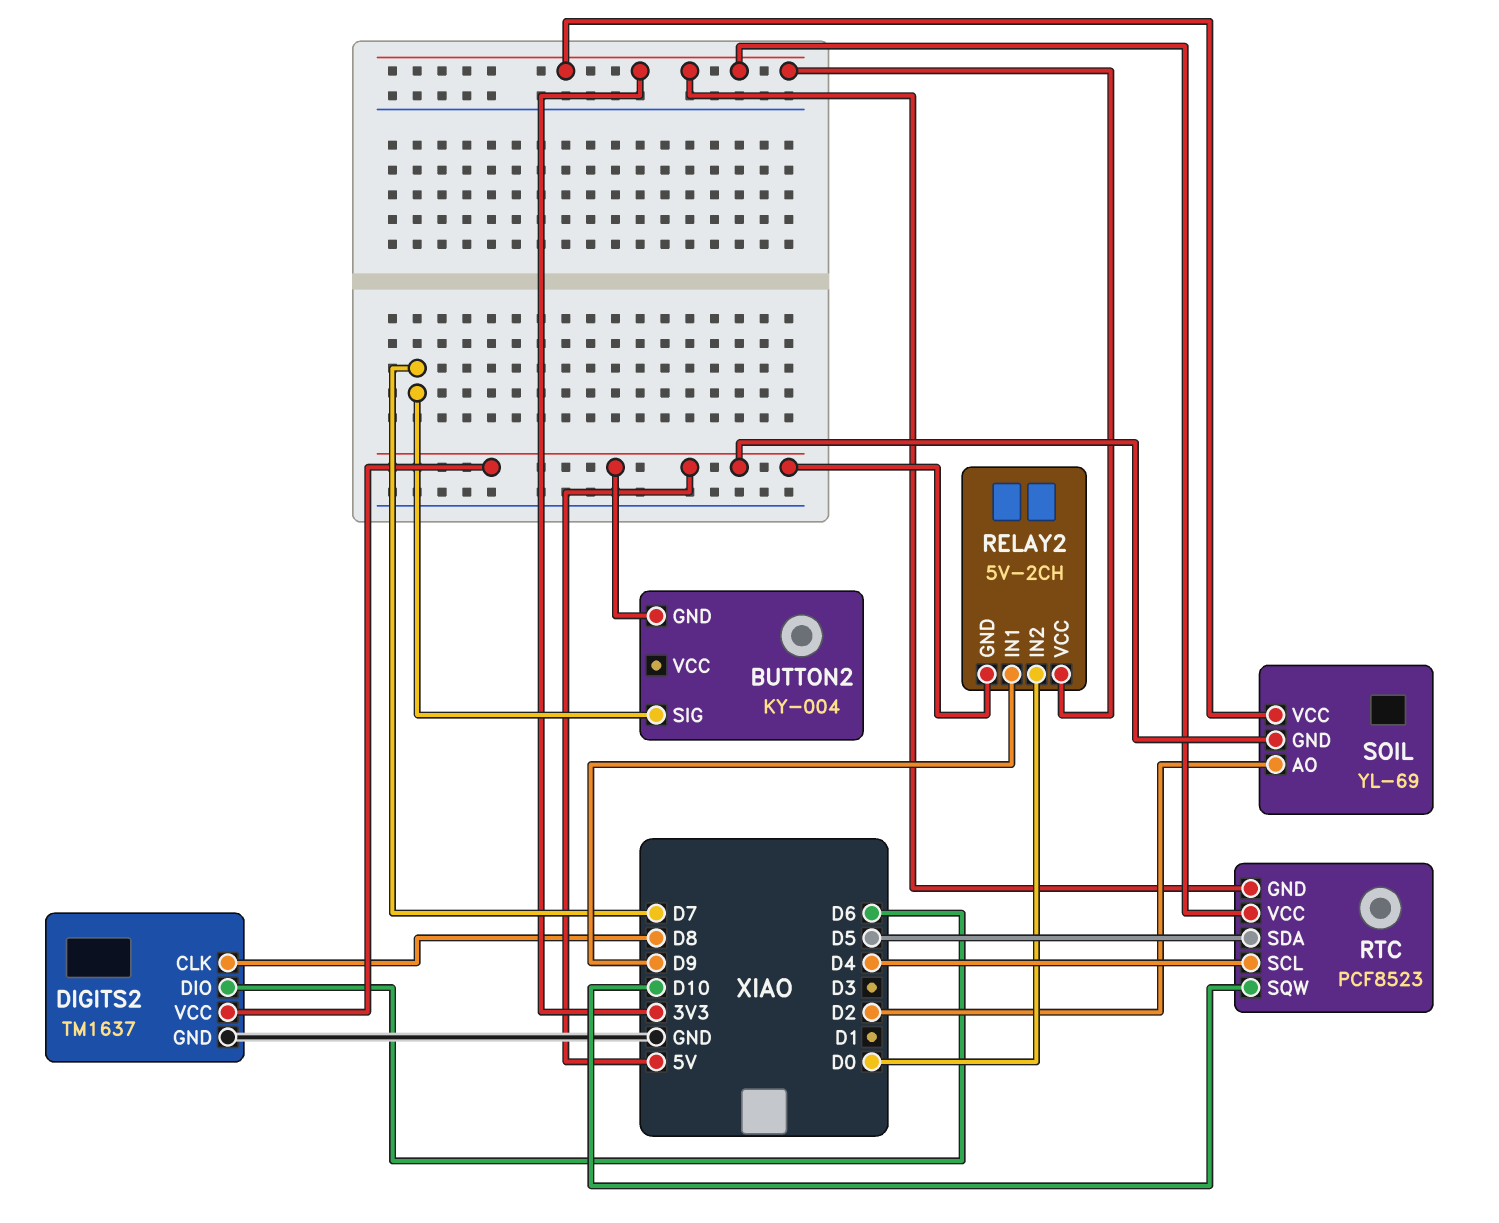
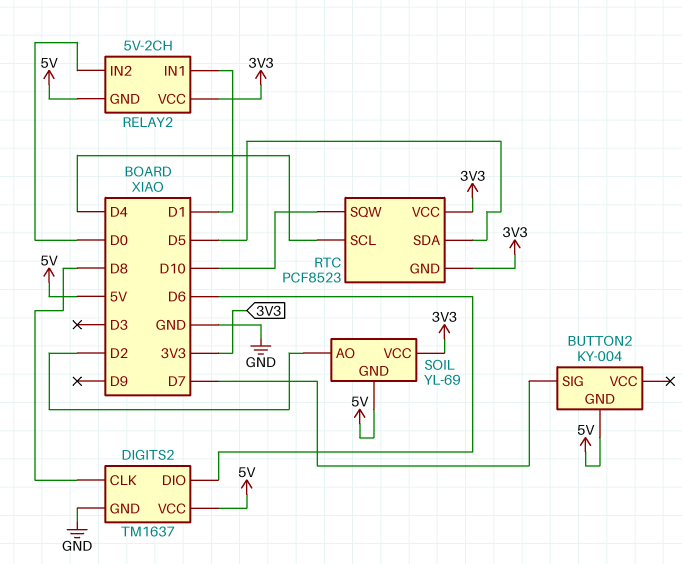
RELAY2 pin IN1: D9 -> D1

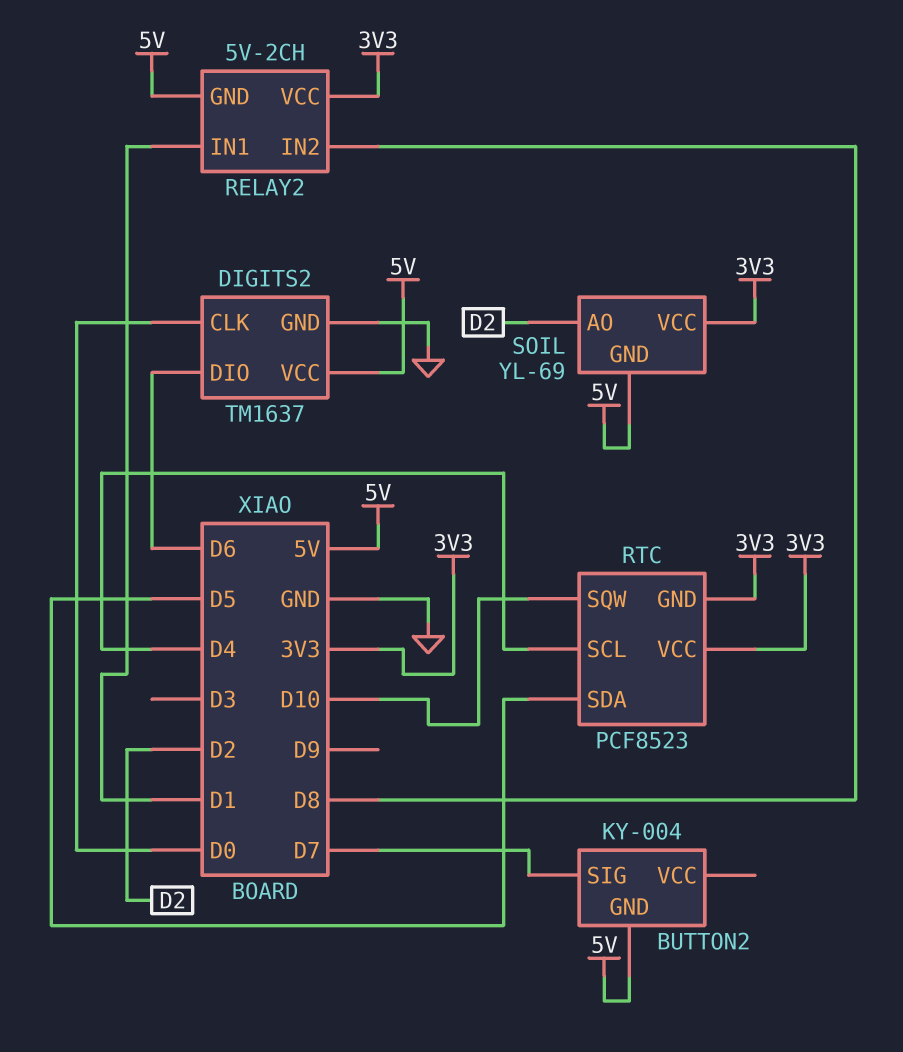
DIGITS2 pin CLK: D8 -> D0
RELAY2 pin IN2: D0 -> D8

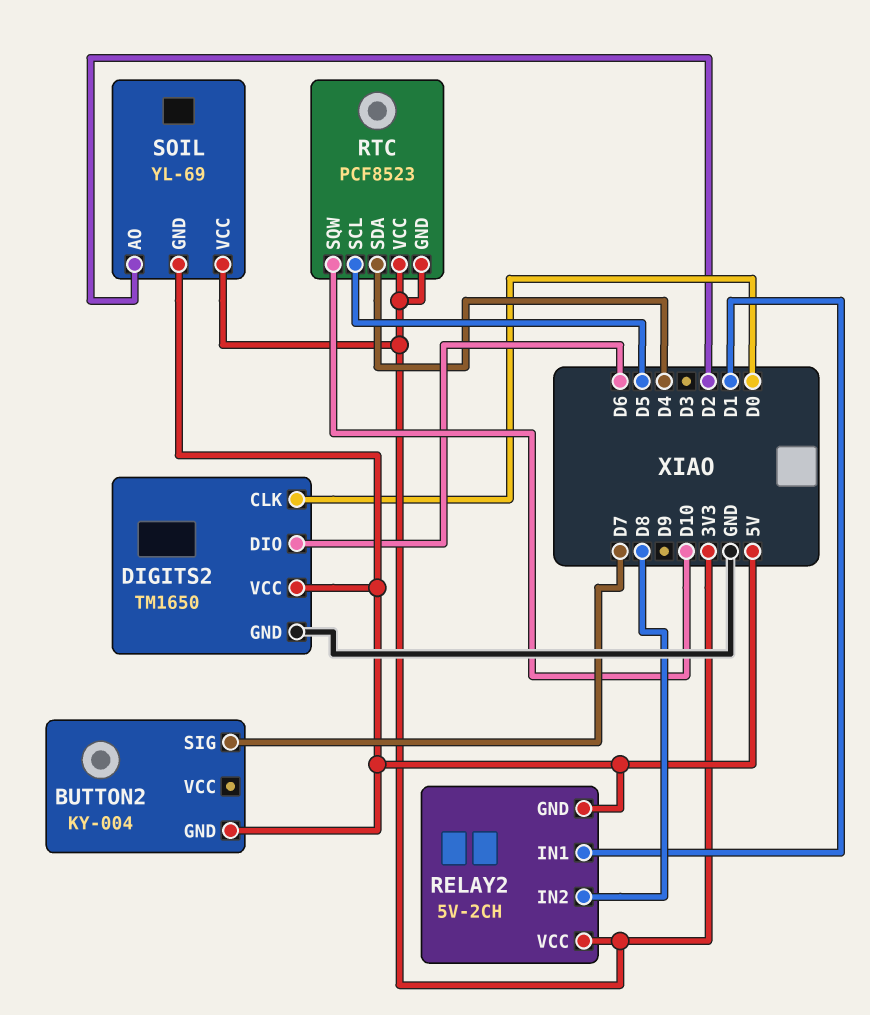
DIGITS2: TM1637 -> TM1650
RTC pin SCL: D4 -> D5
RTC pin SDA: D5 -> D4

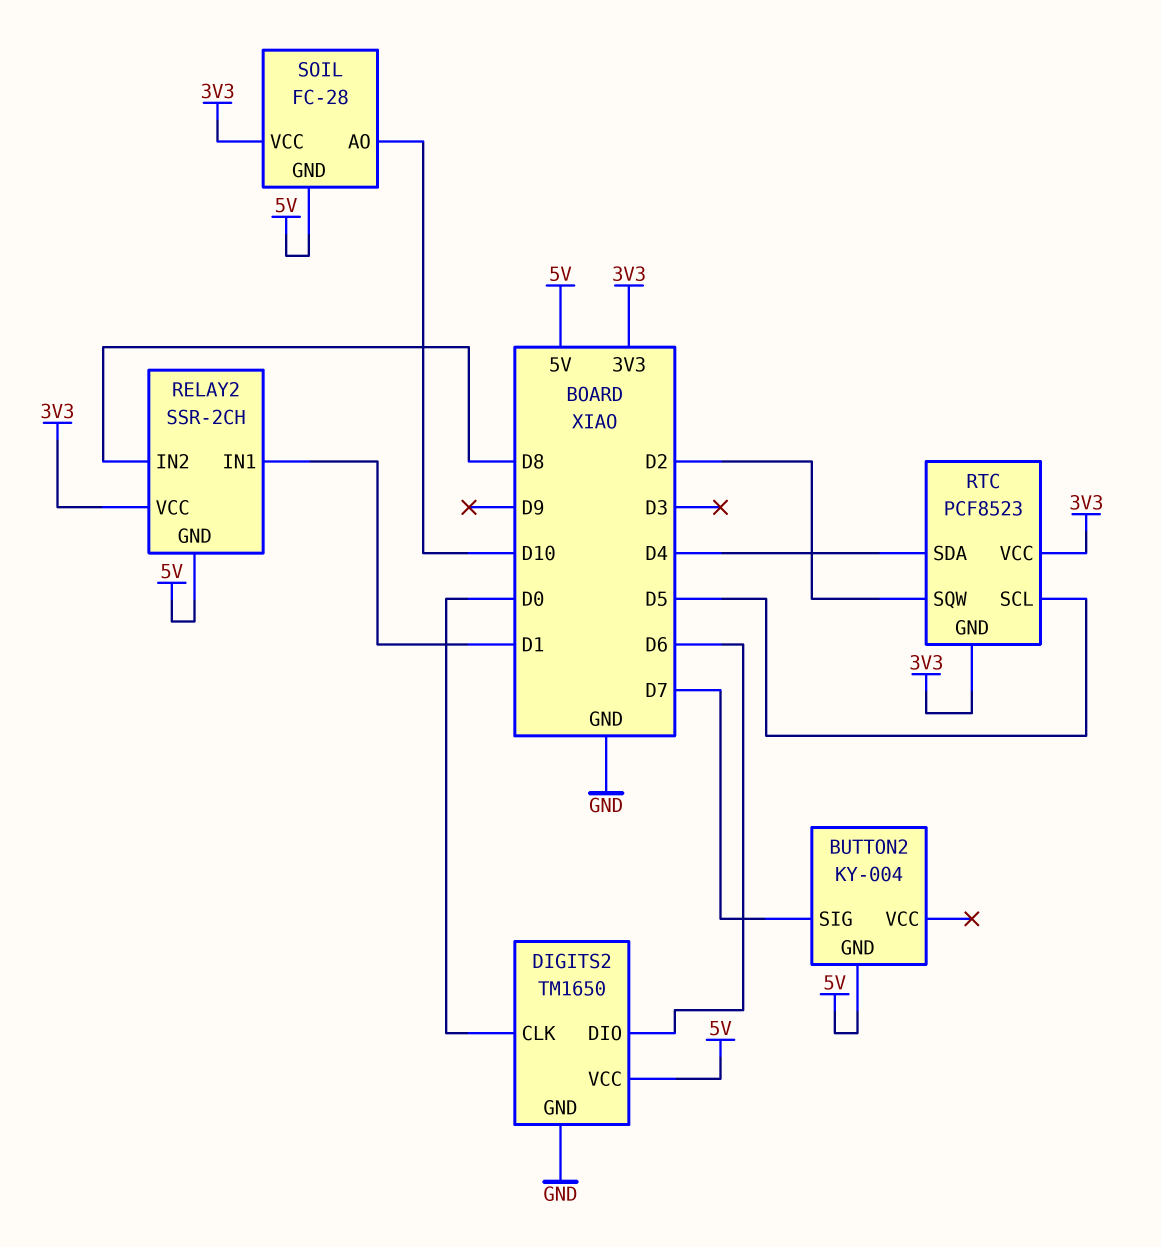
RELAY2: 5V-2CH -> SSR-2CH
RTC pin SQW: D10 -> D2
SOIL: YL-69 -> FC-28
SOIL pin AO: D2 -> D10

